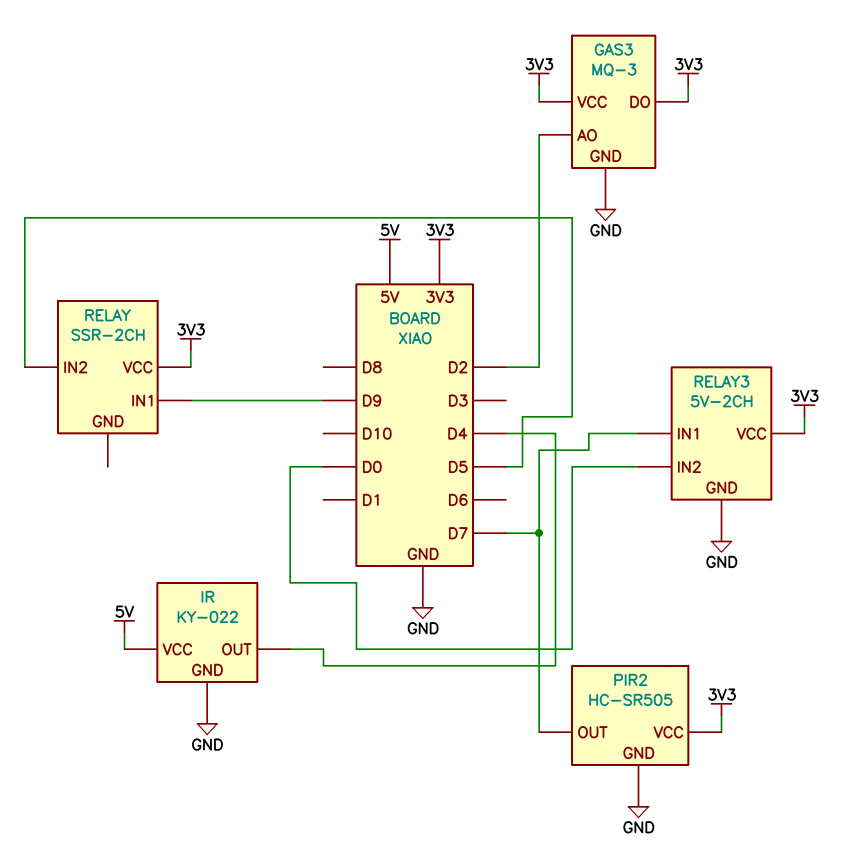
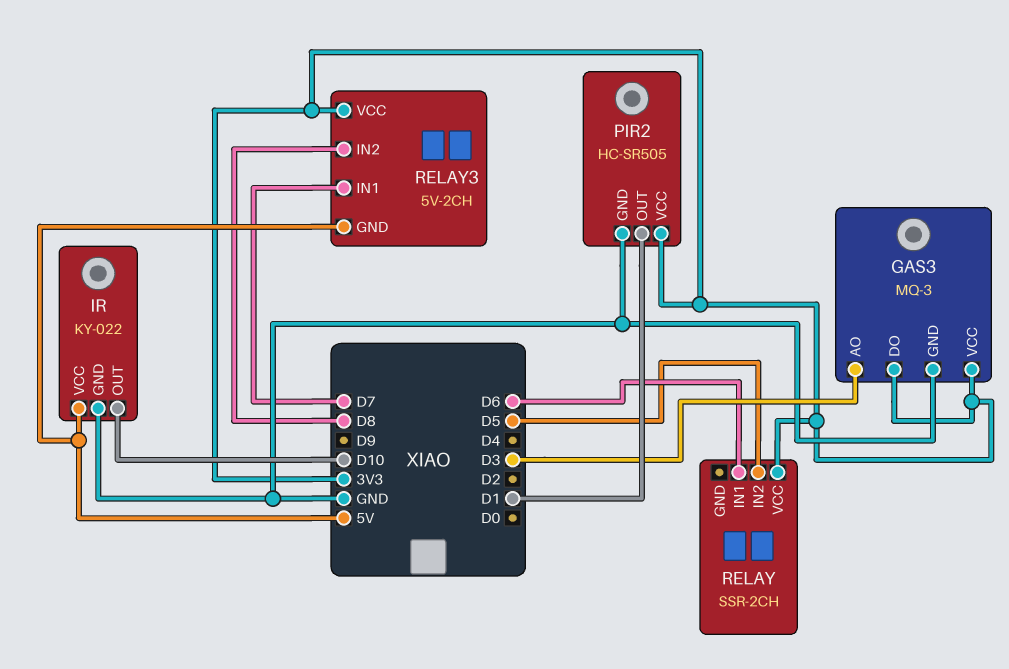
GAS3 pin AO: D2 -> D3
IR pin OUT: D4 -> D10
PIR2 pin OUT: D7 -> D1
RELAY pin IN1: D9 -> D6
RELAY3 pin GND: GND -> 5V
RELAY3 pin IN2: D0 -> D8

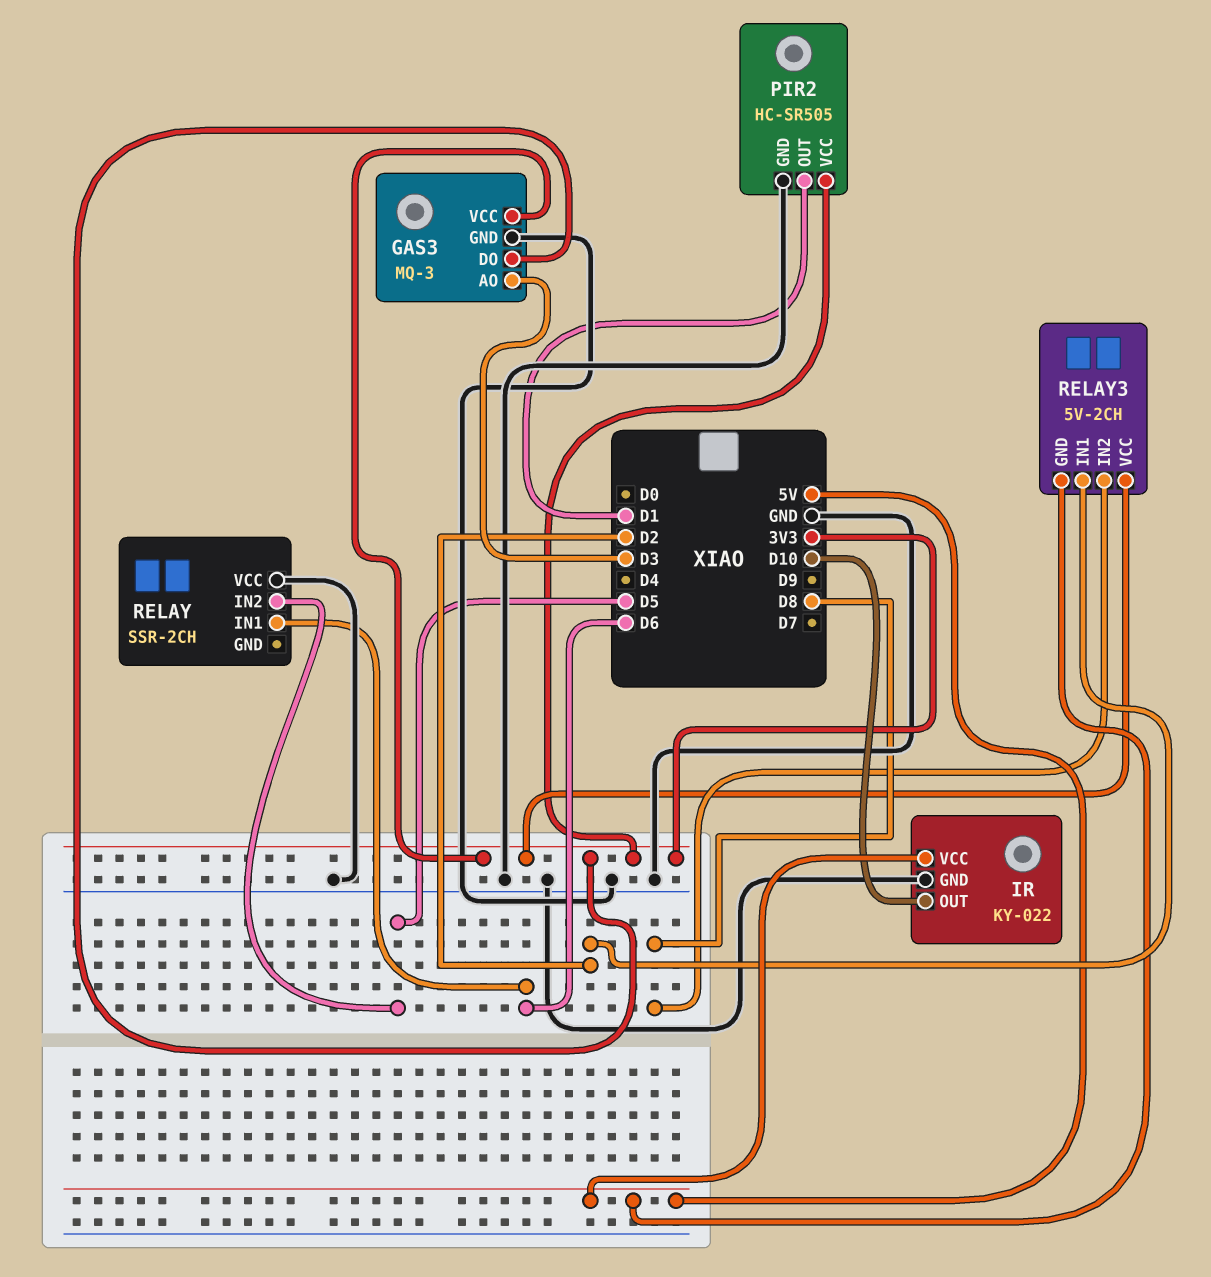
RELAY pin VCC: 3V3 -> GND
RELAY3 pin IN1: D7 -> D2

